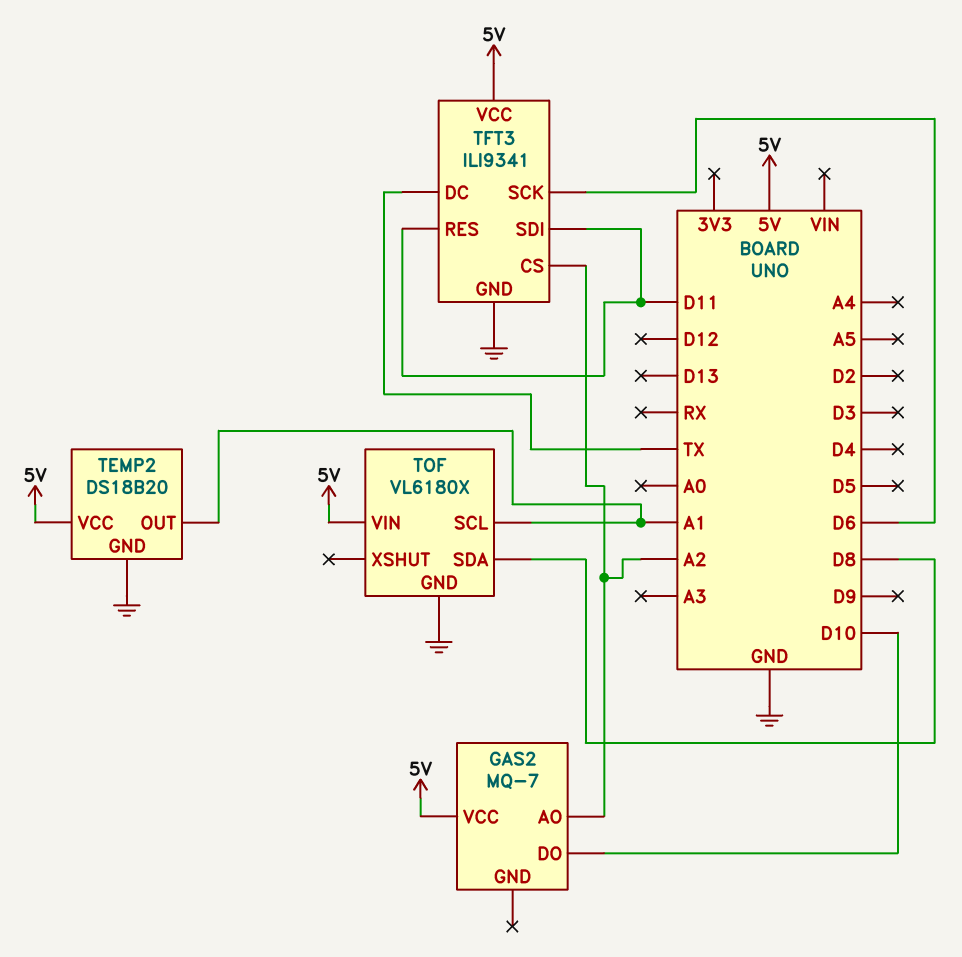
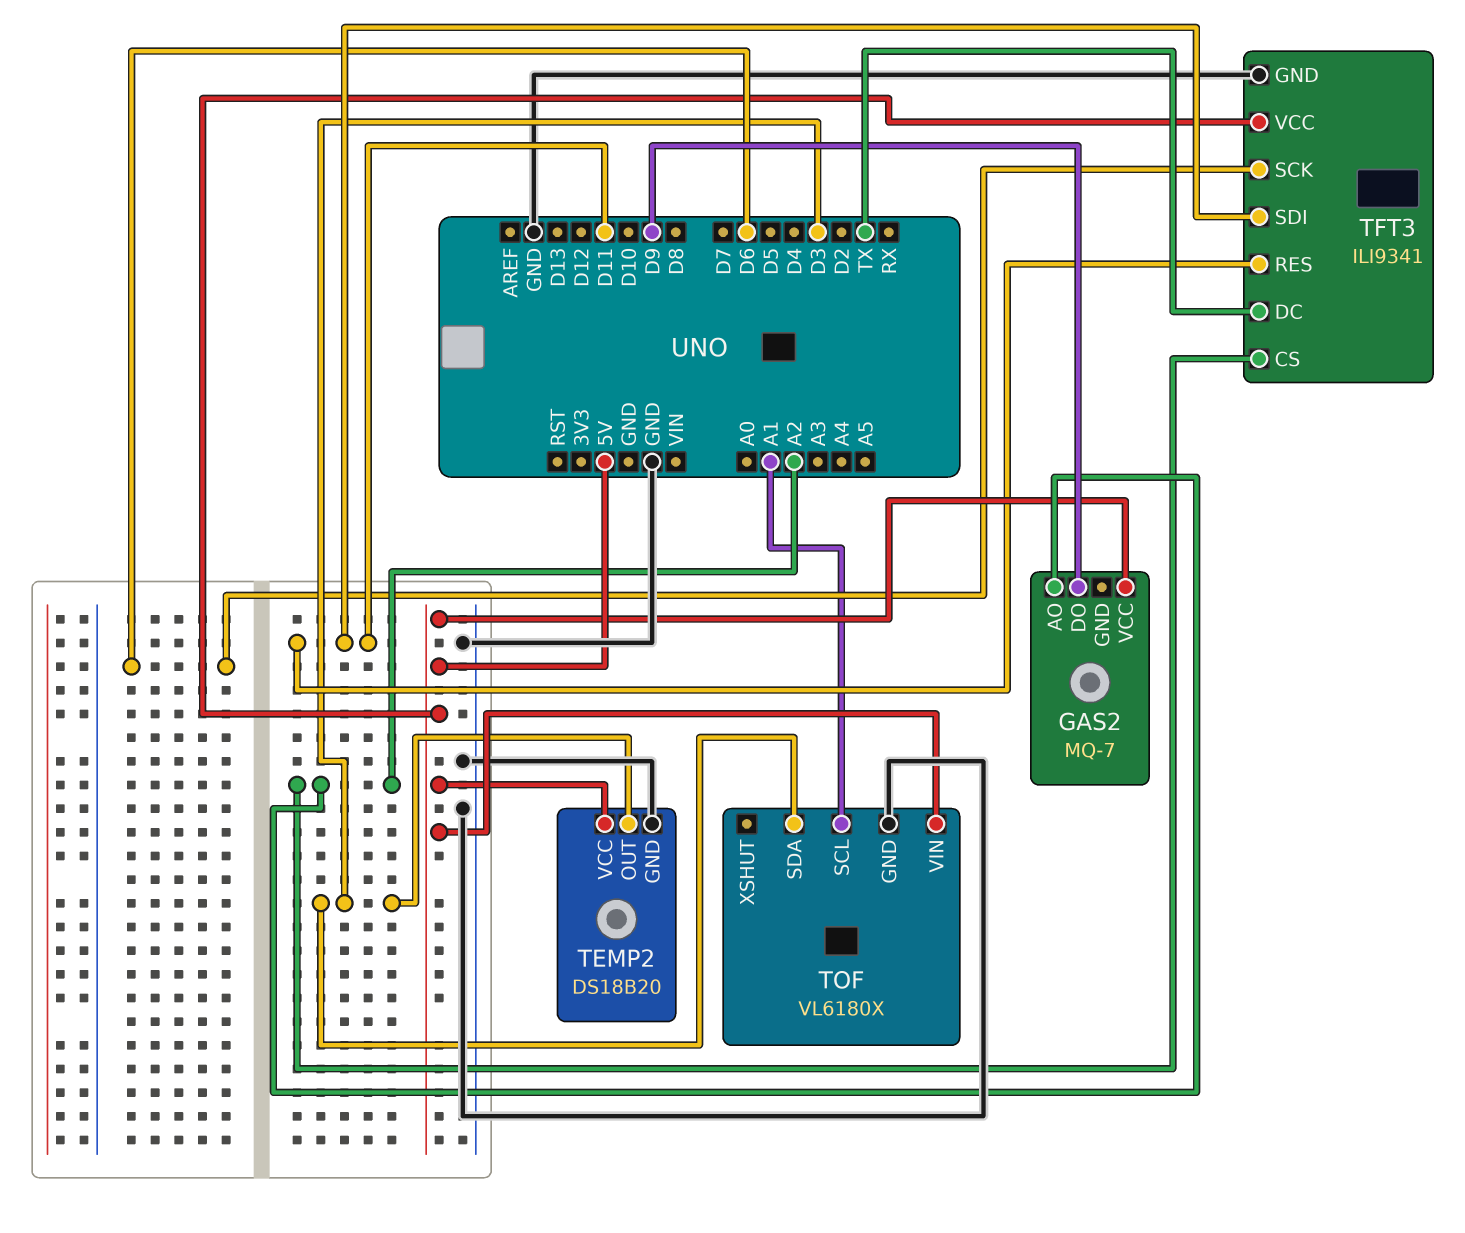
GAS2 pin DO: D10 -> D9
TEMP2 pin OUT: A1 -> D3
TOF pin SDA: D8 -> D3

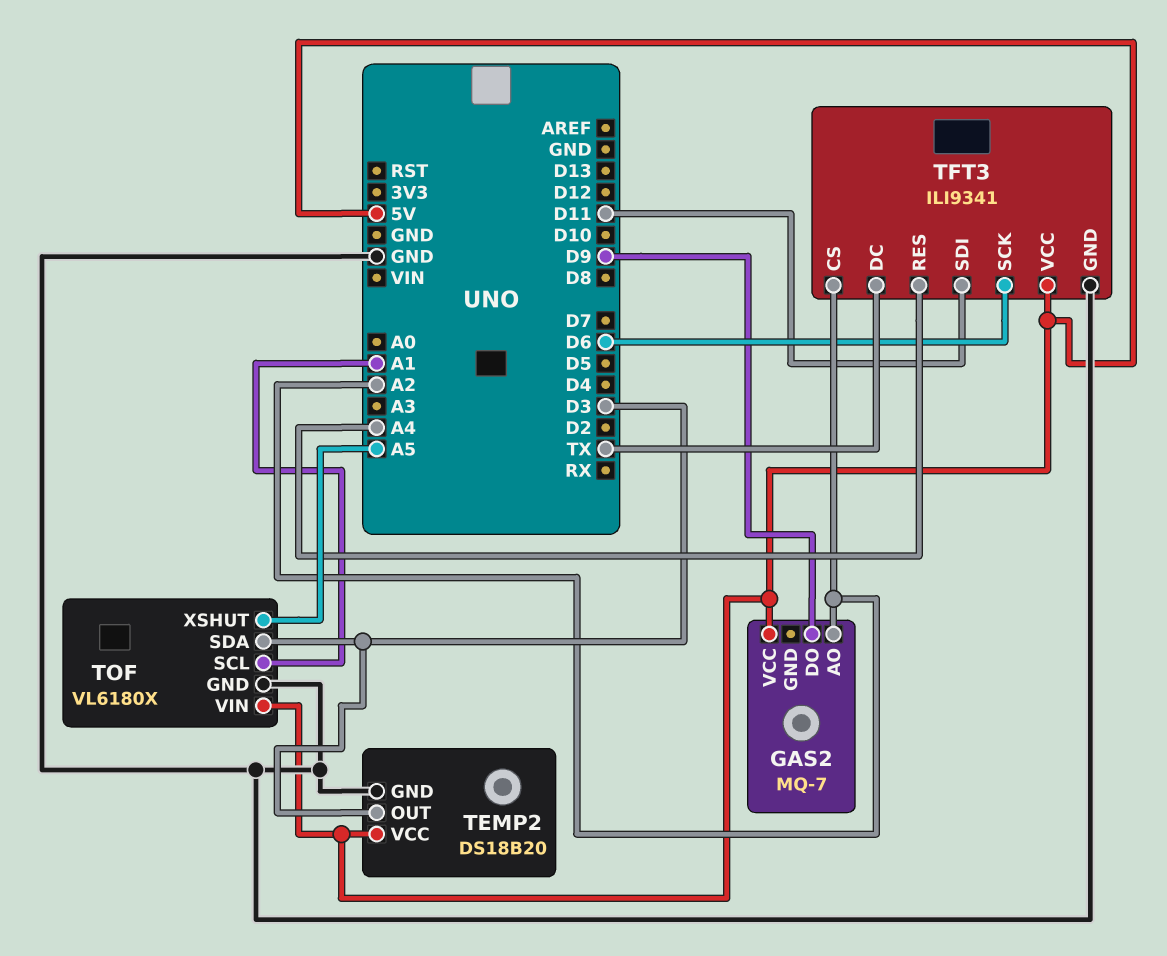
TFT3 pin RES: D11 -> A4
TOF pin XSHUT: none -> A5

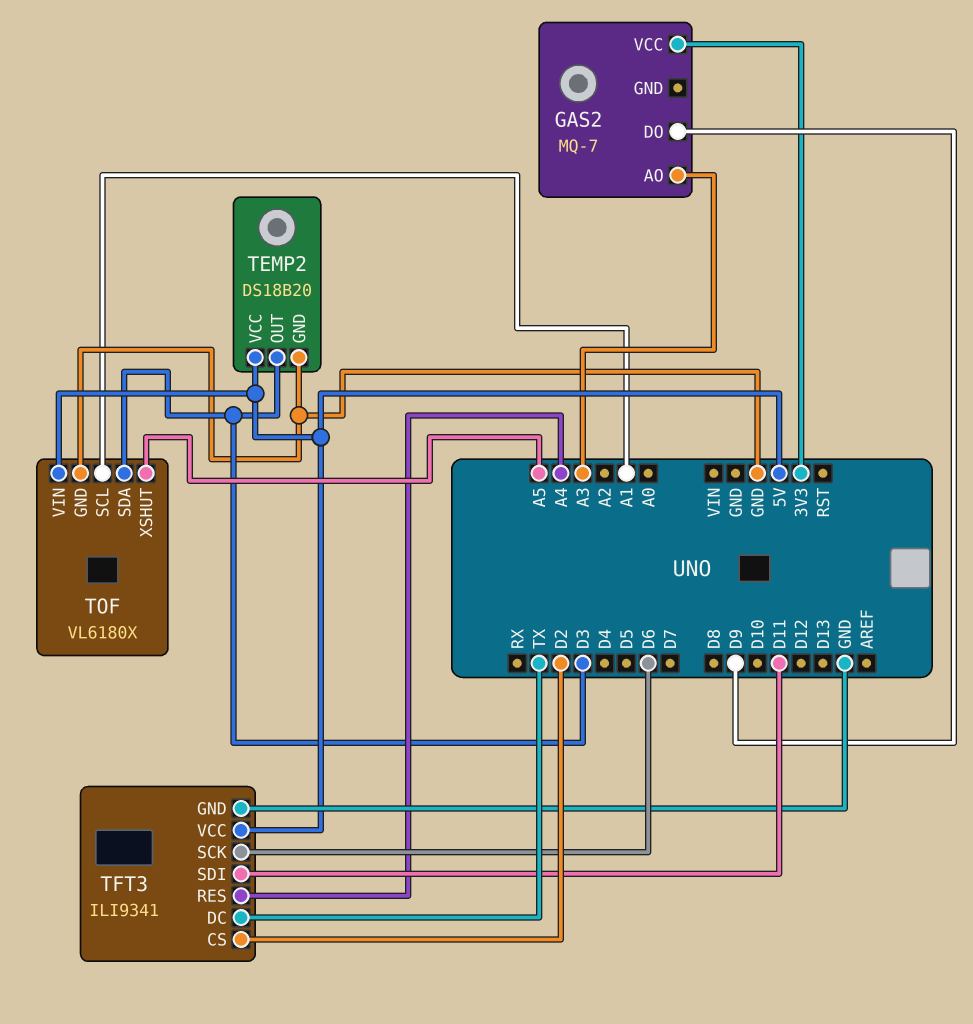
GAS2 pin AO: A2 -> A3
GAS2 pin VCC: 5V -> 3V3
TFT3 pin CS: A2 -> D2

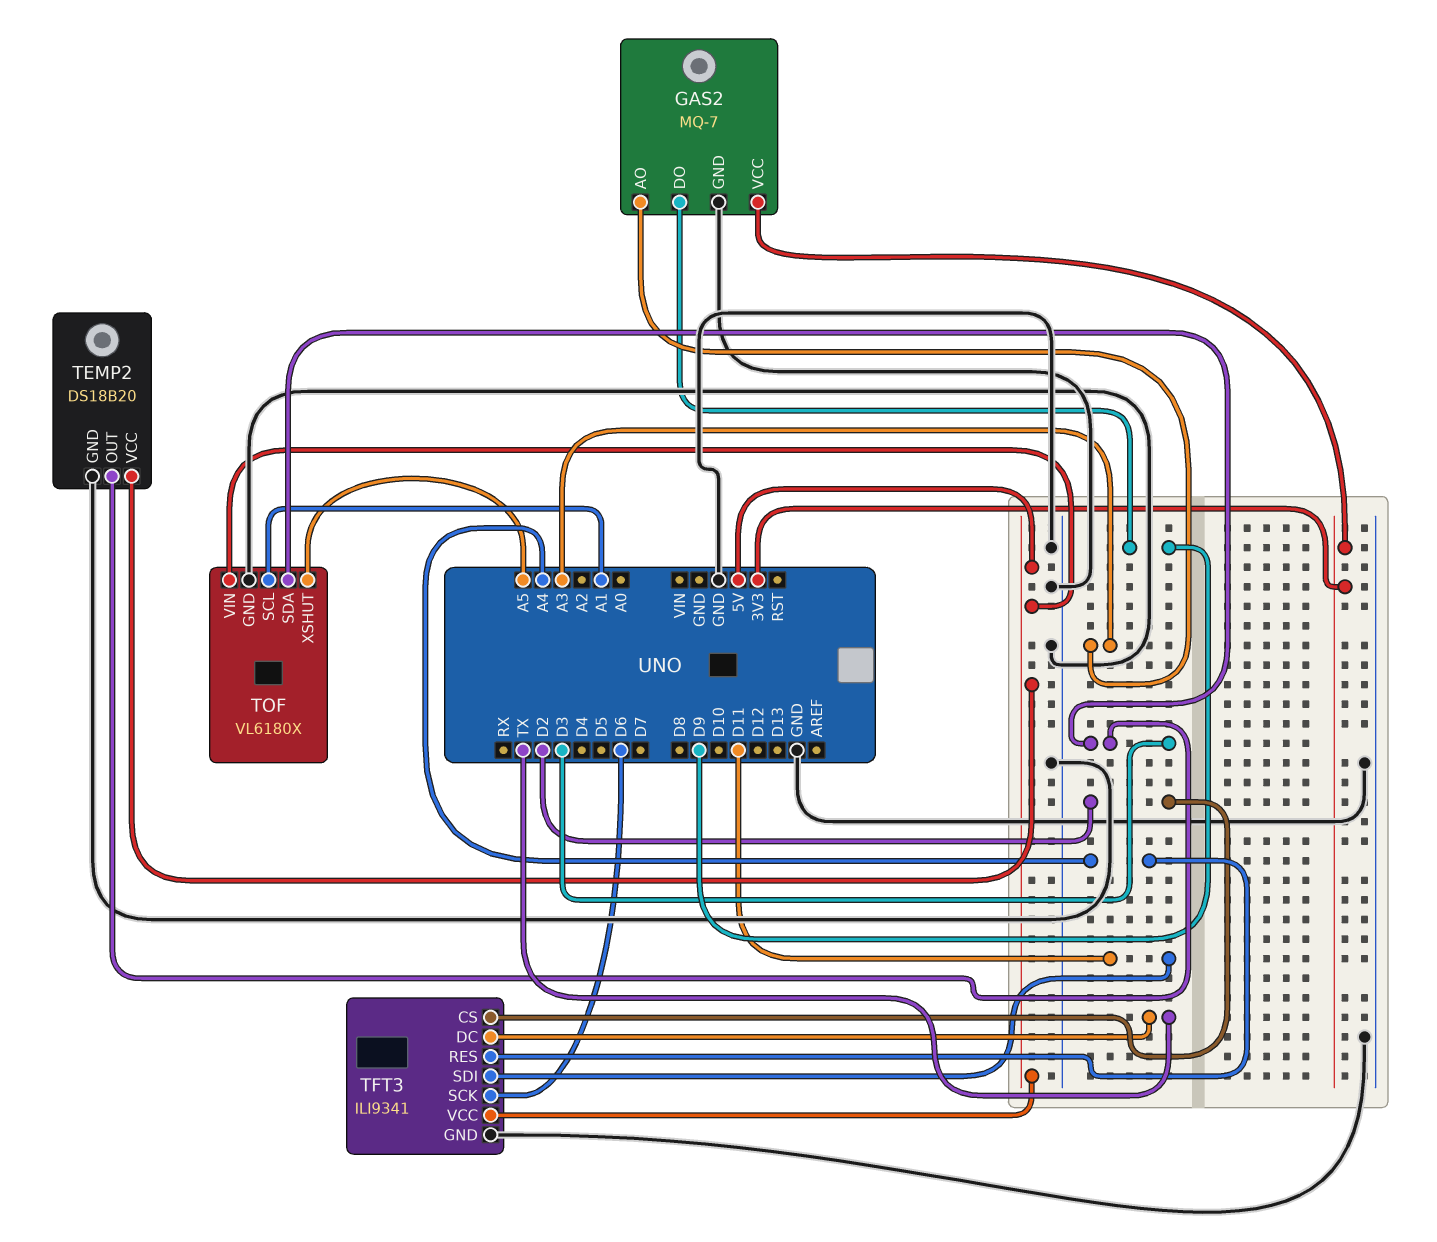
GAS2 pin GND: none -> GND

